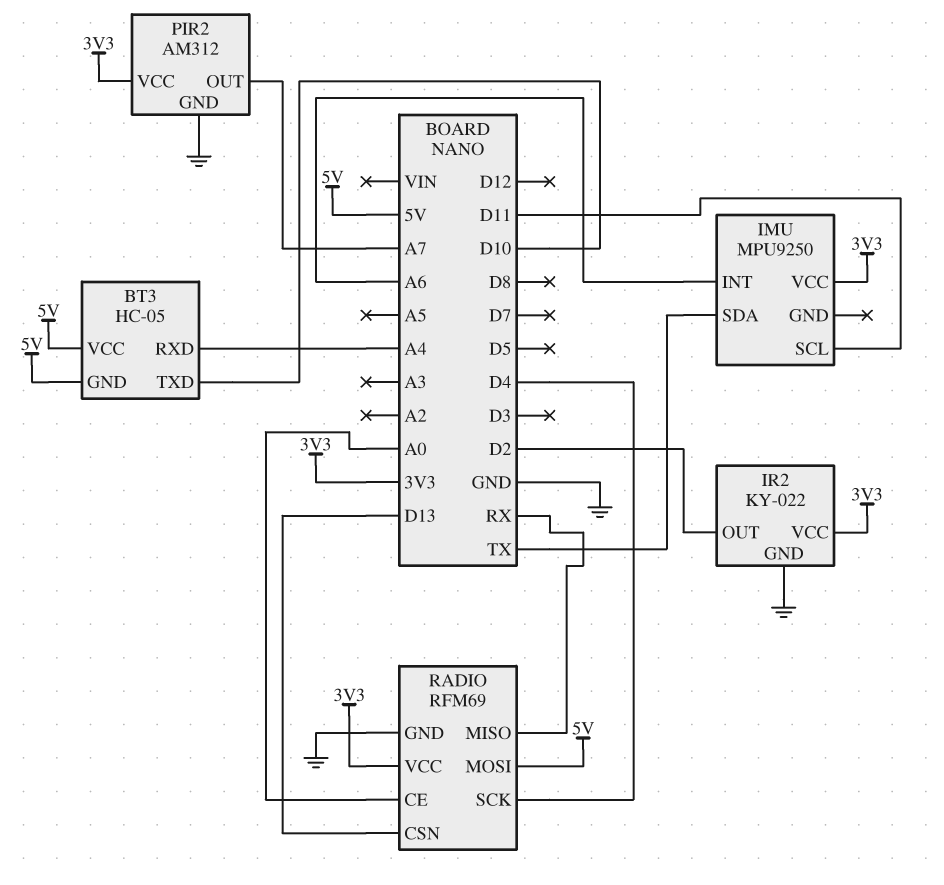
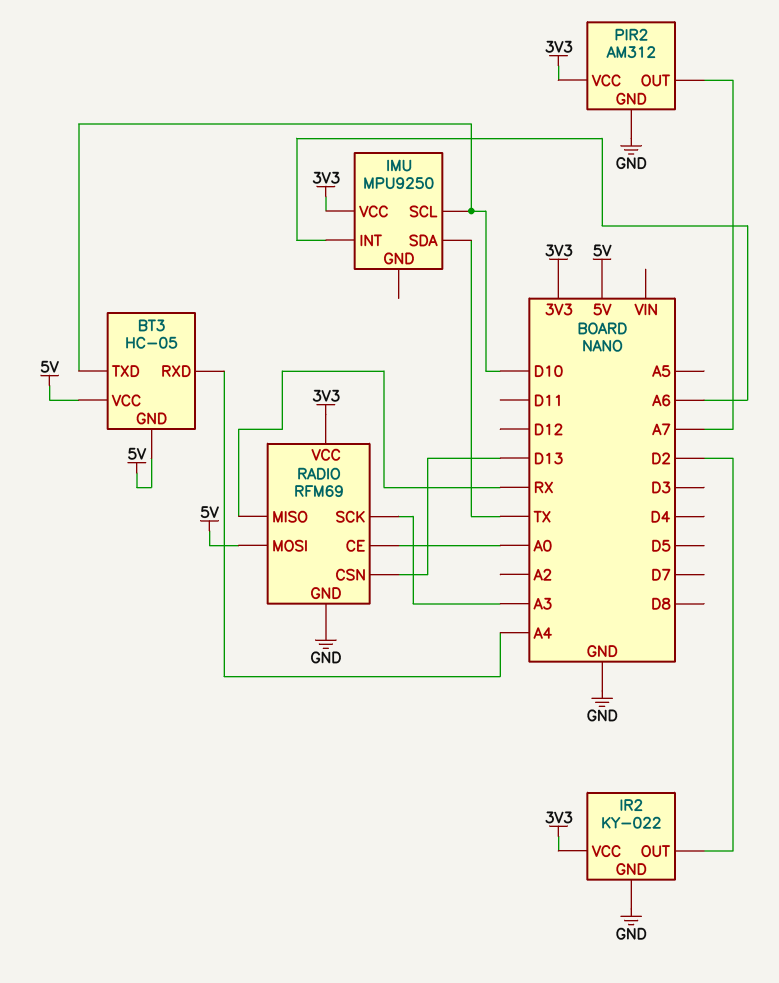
IMU pin SCL: D11 -> D10
RADIO pin SCK: D4 -> A3

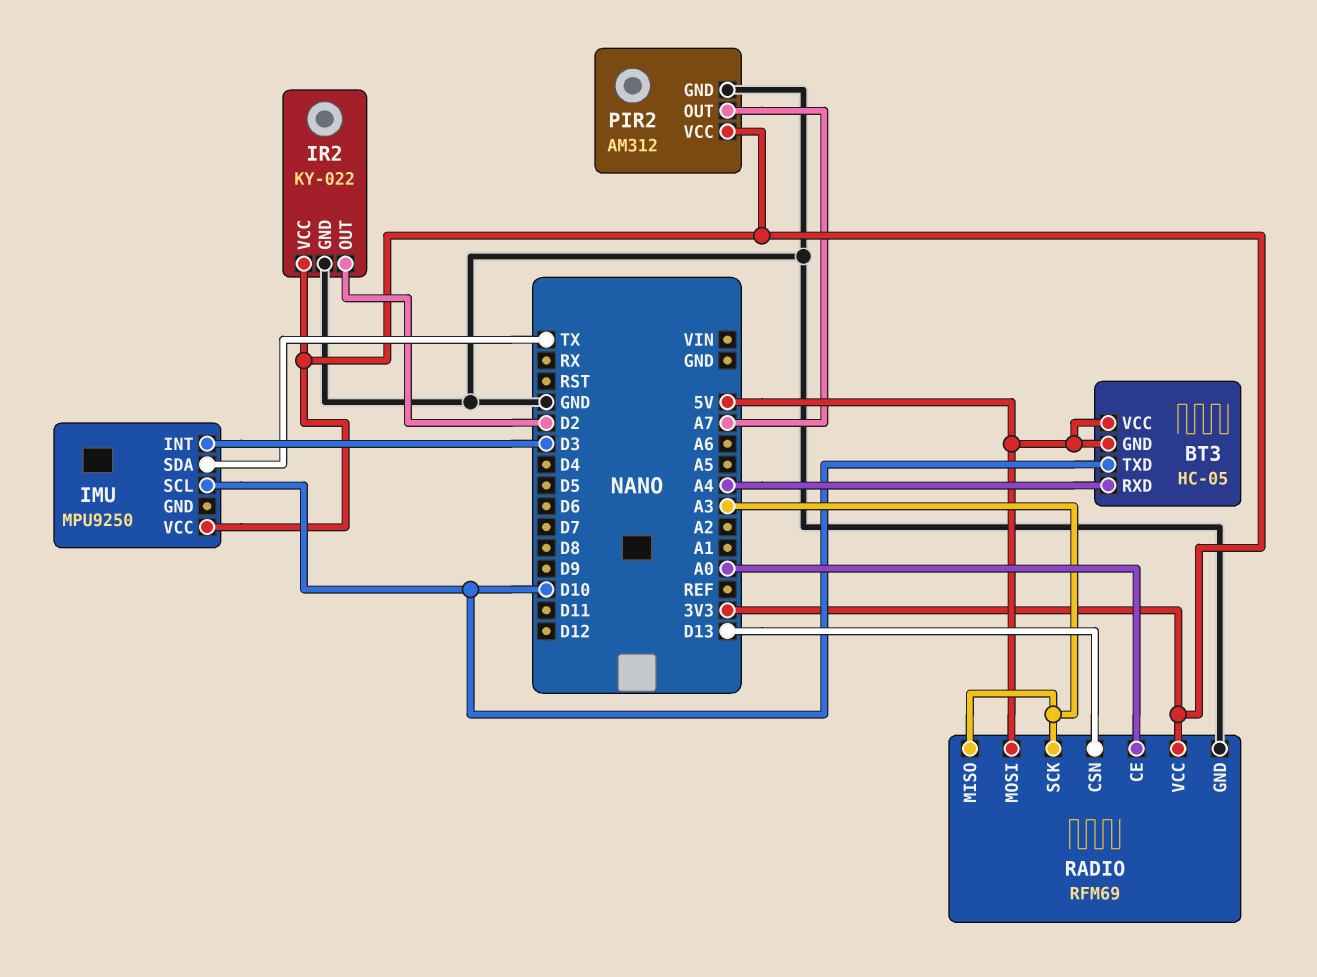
IMU pin INT: A6 -> D3
RADIO pin MISO: RX -> A3

